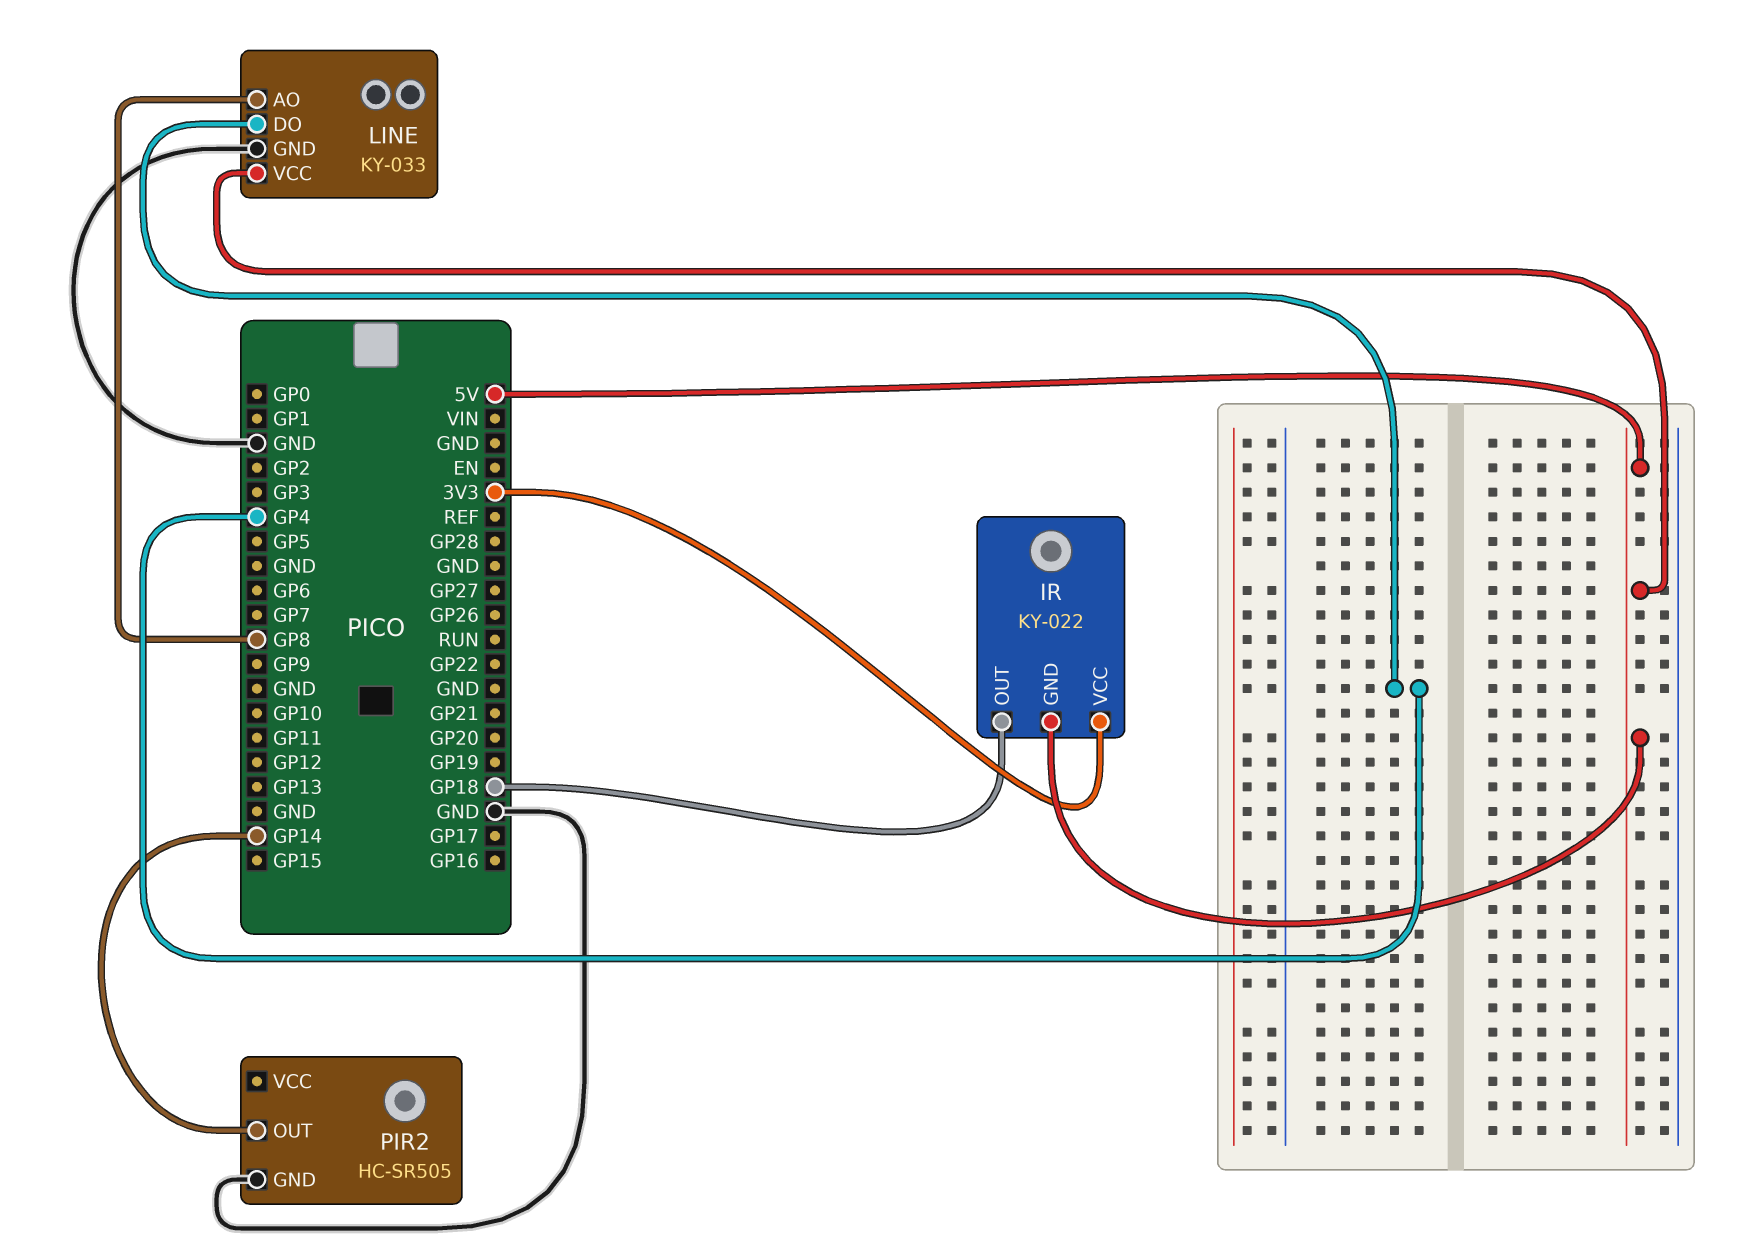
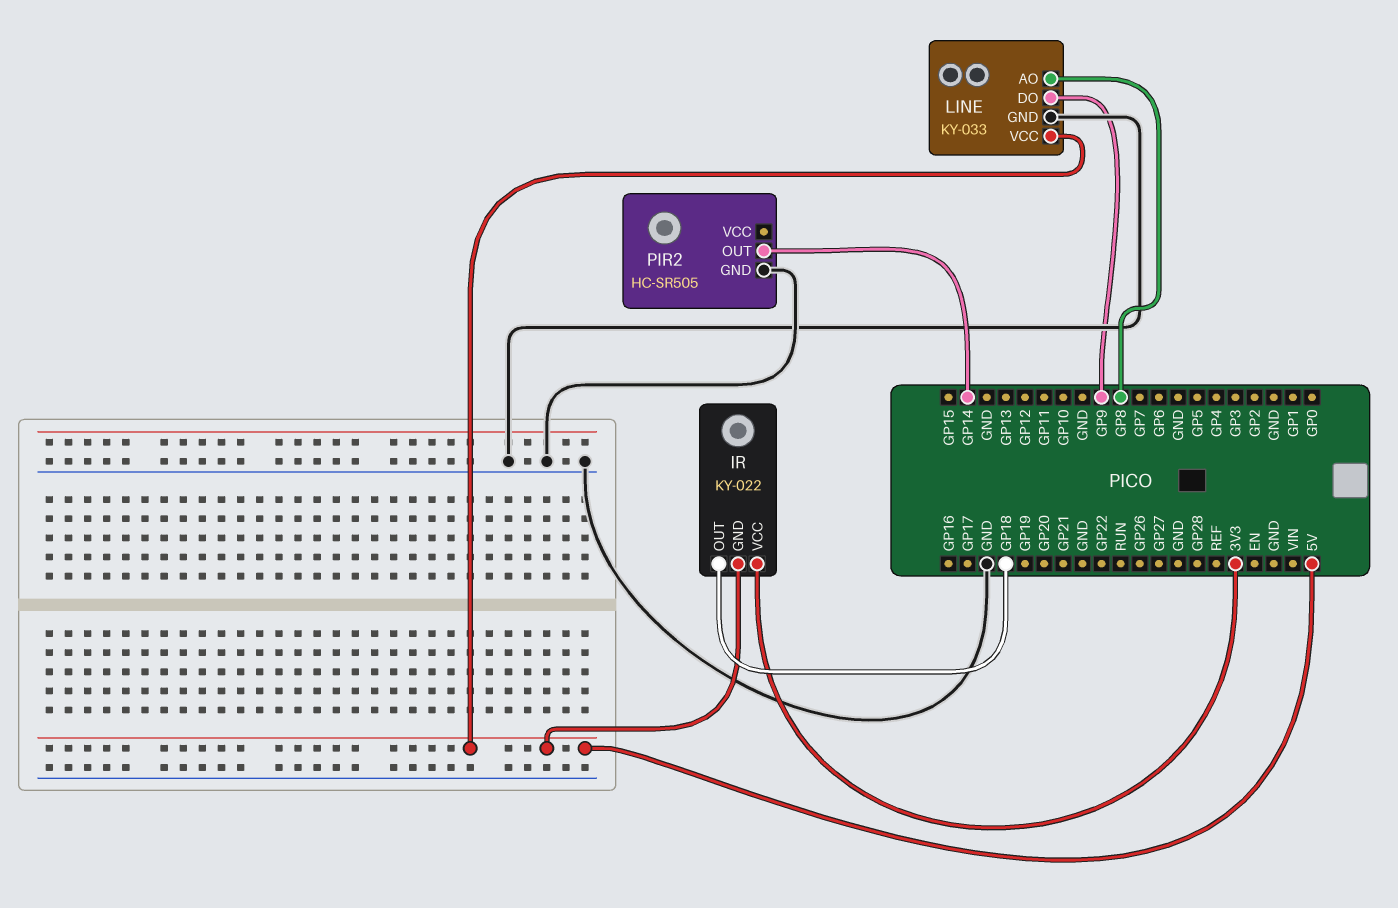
LINE pin DO: GP4 -> GP9

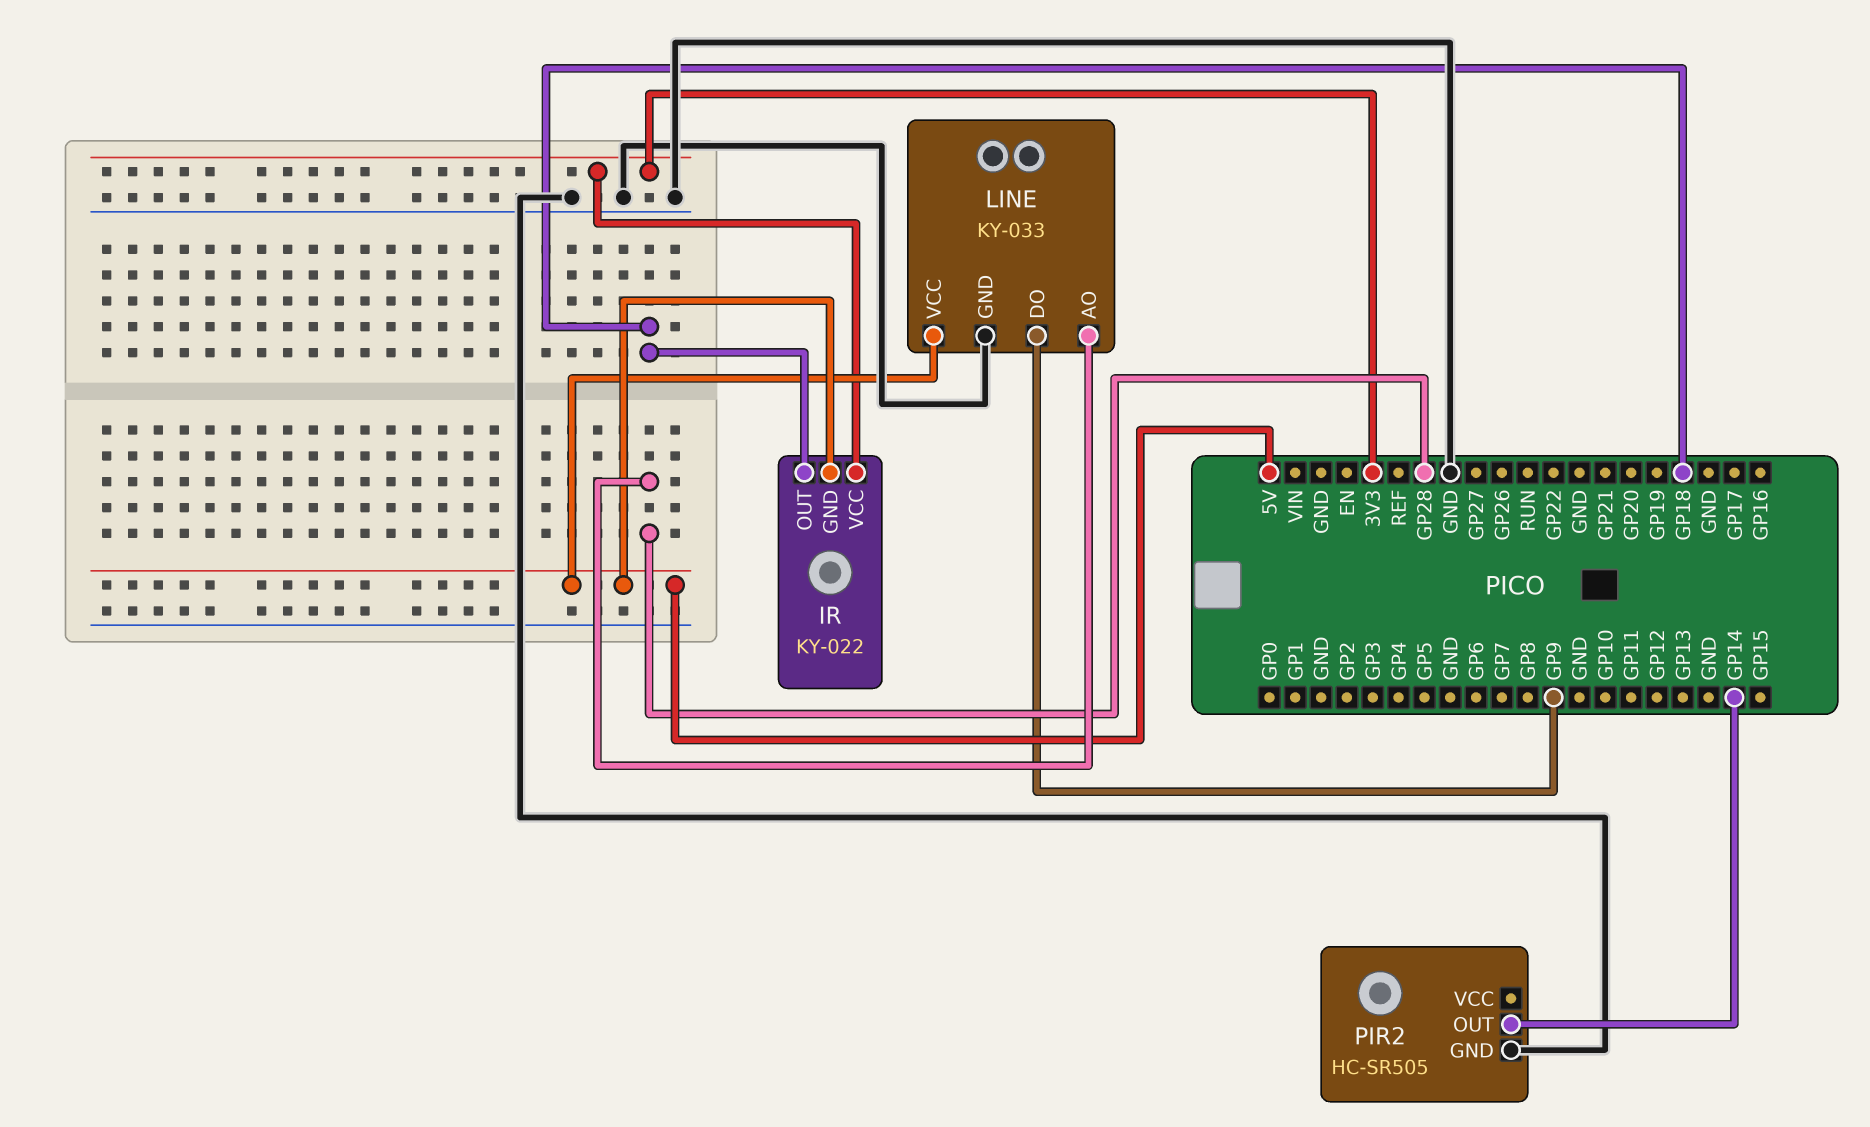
LINE pin AO: GP8 -> GP28

